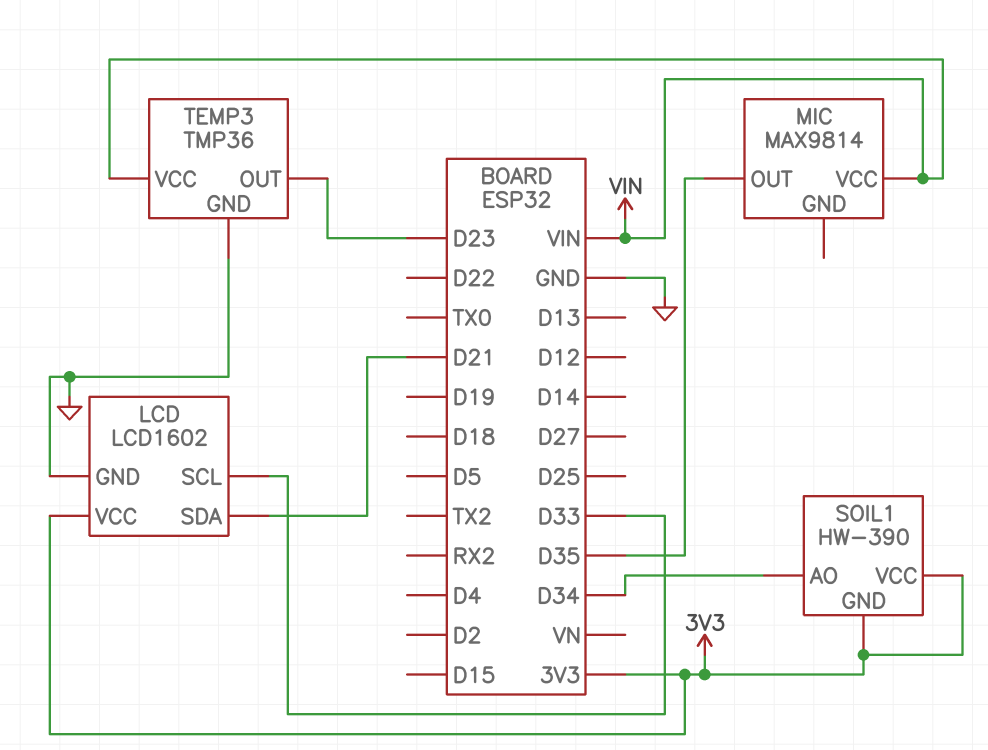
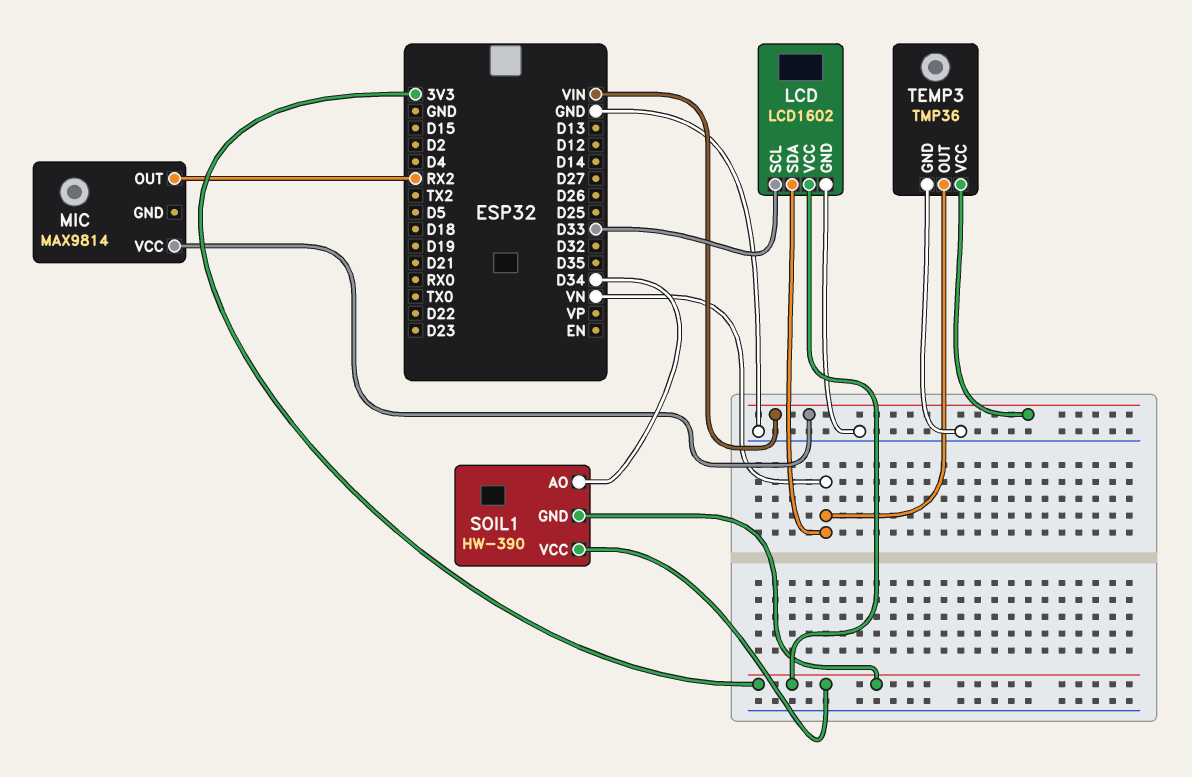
LCD pin SDA: D21 -> VN
MIC pin OUT: D35 -> RX2
TEMP3 pin OUT: D23 -> VN

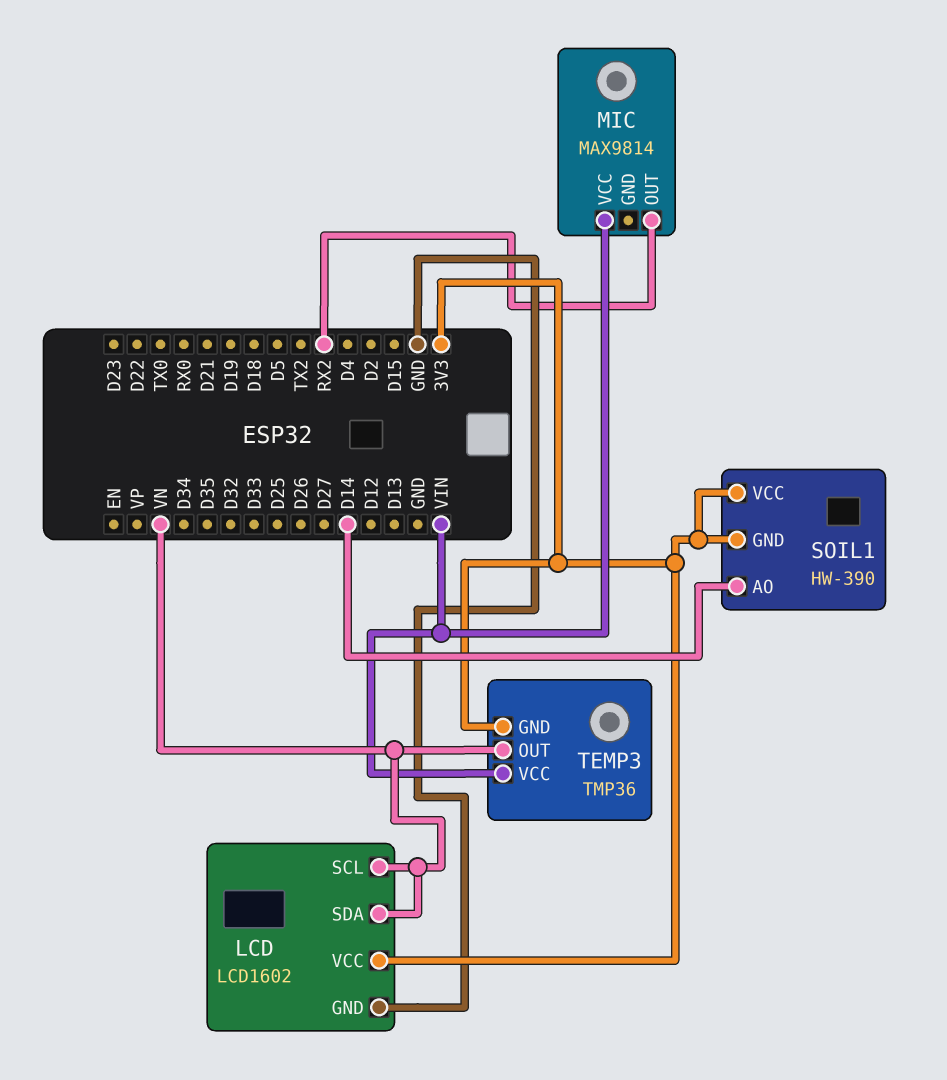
LCD pin SCL: D33 -> VN
SOIL1 pin AO: D34 -> D14
TEMP3 pin GND: GND -> 3V3

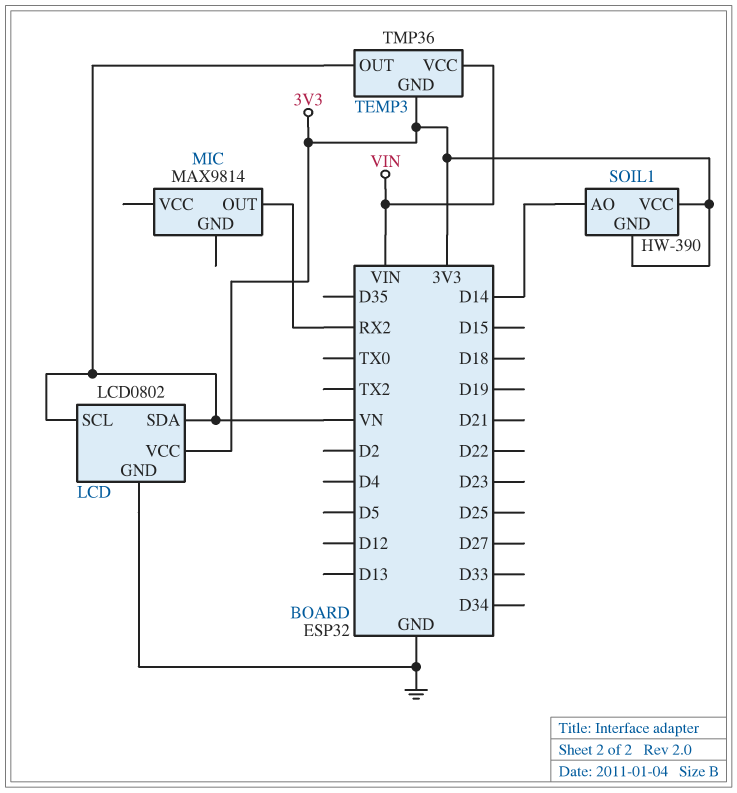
LCD: LCD1602 -> LCD0802
MIC pin VCC: VIN -> none

